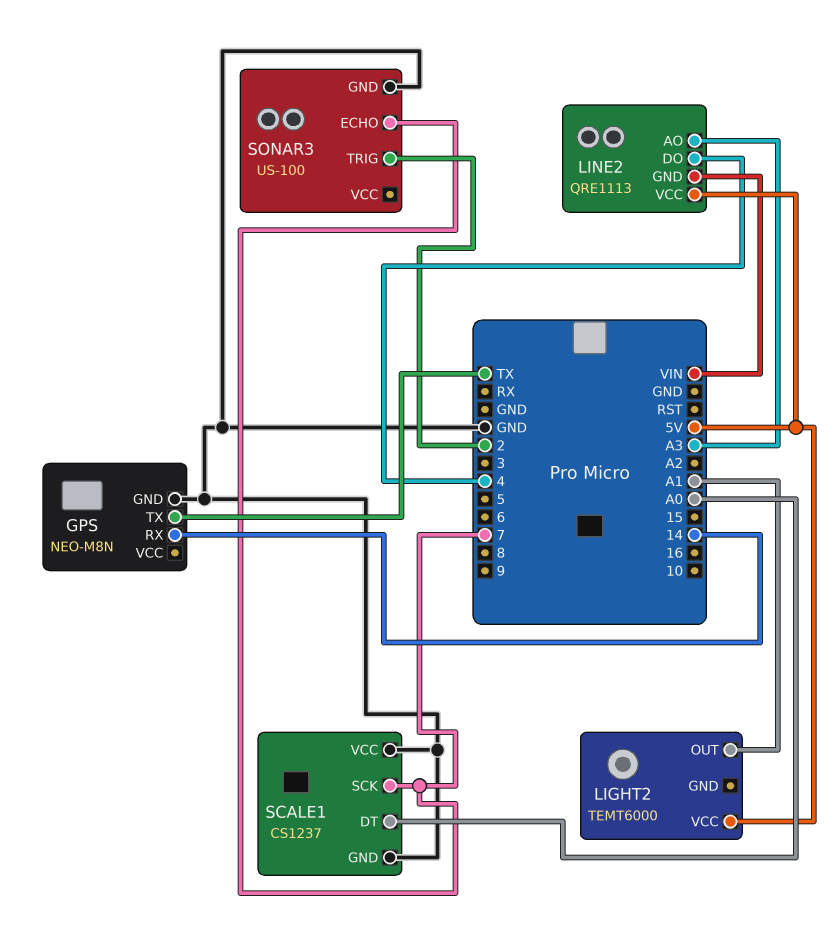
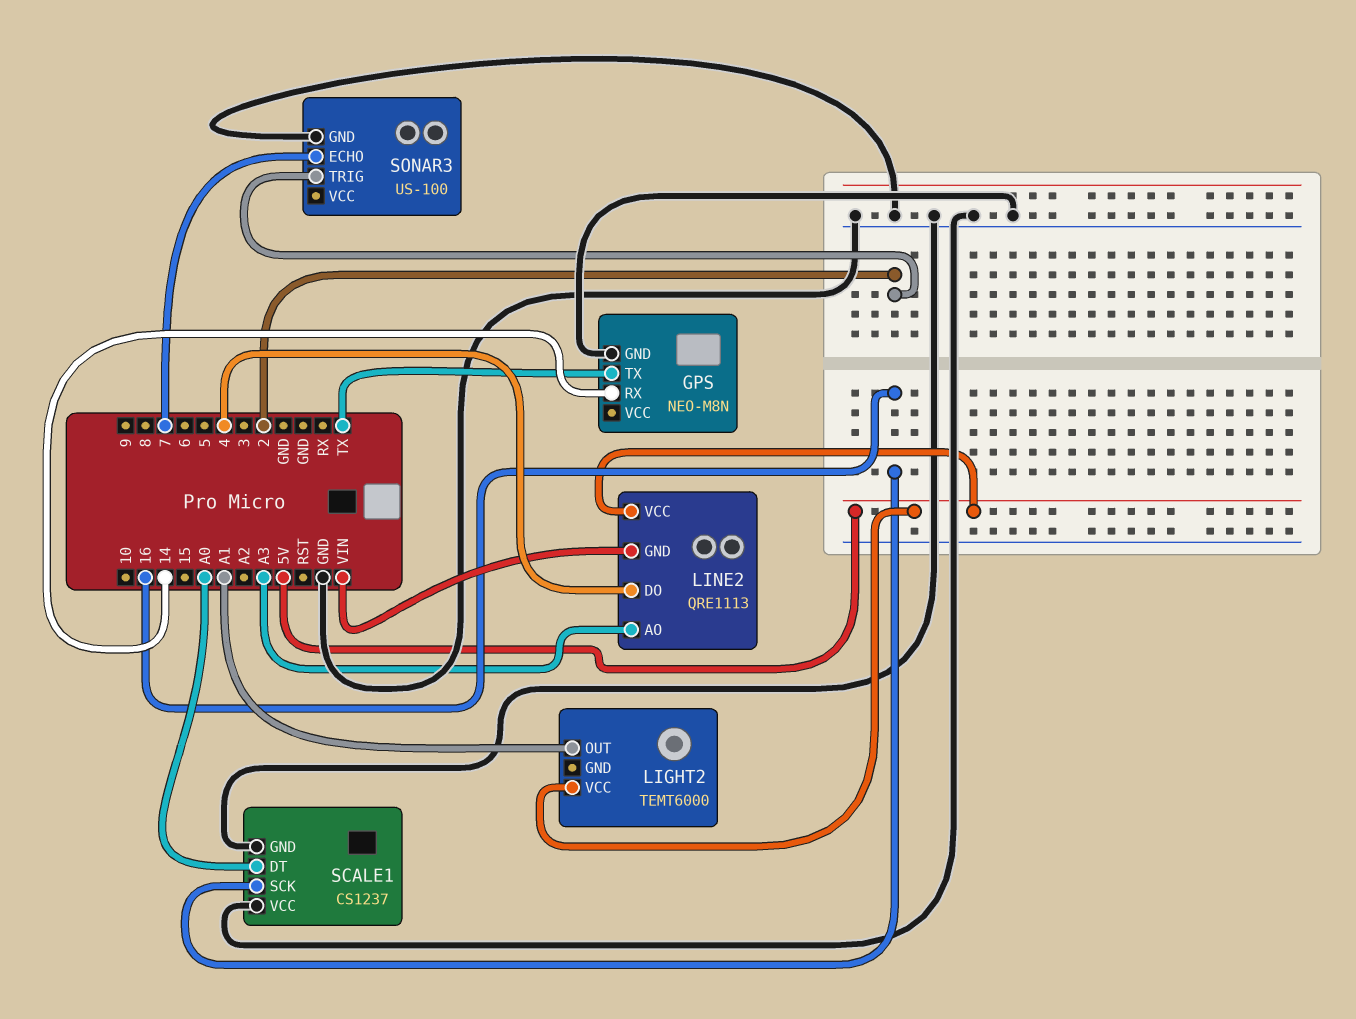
SCALE1 pin SCK: 7 -> 16

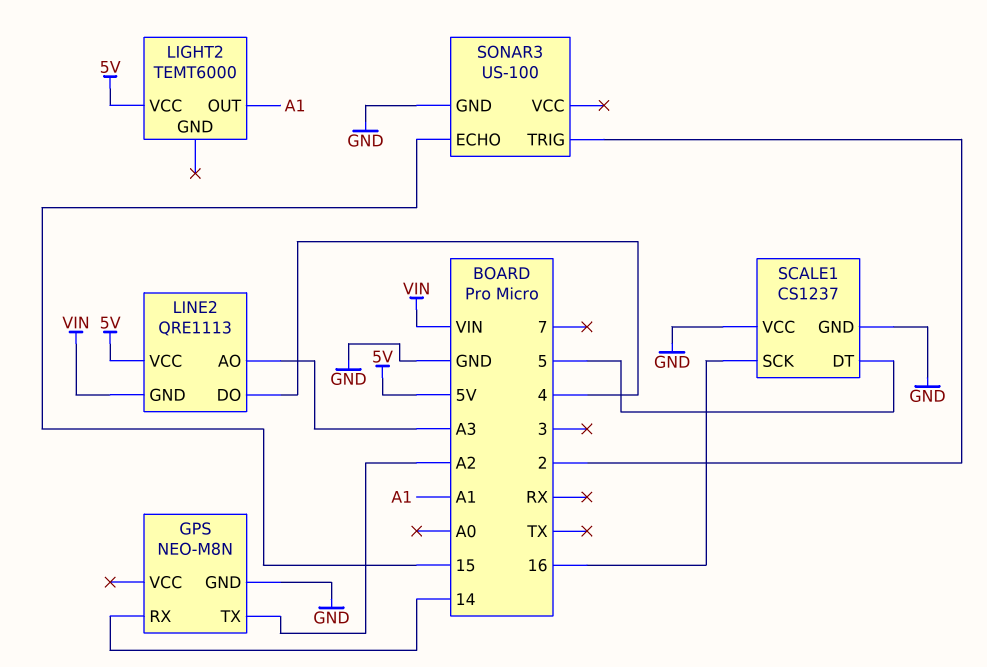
GPS pin TX: TX -> A2
SCALE1 pin DT: A0 -> 5
SONAR3 pin ECHO: 7 -> 15

